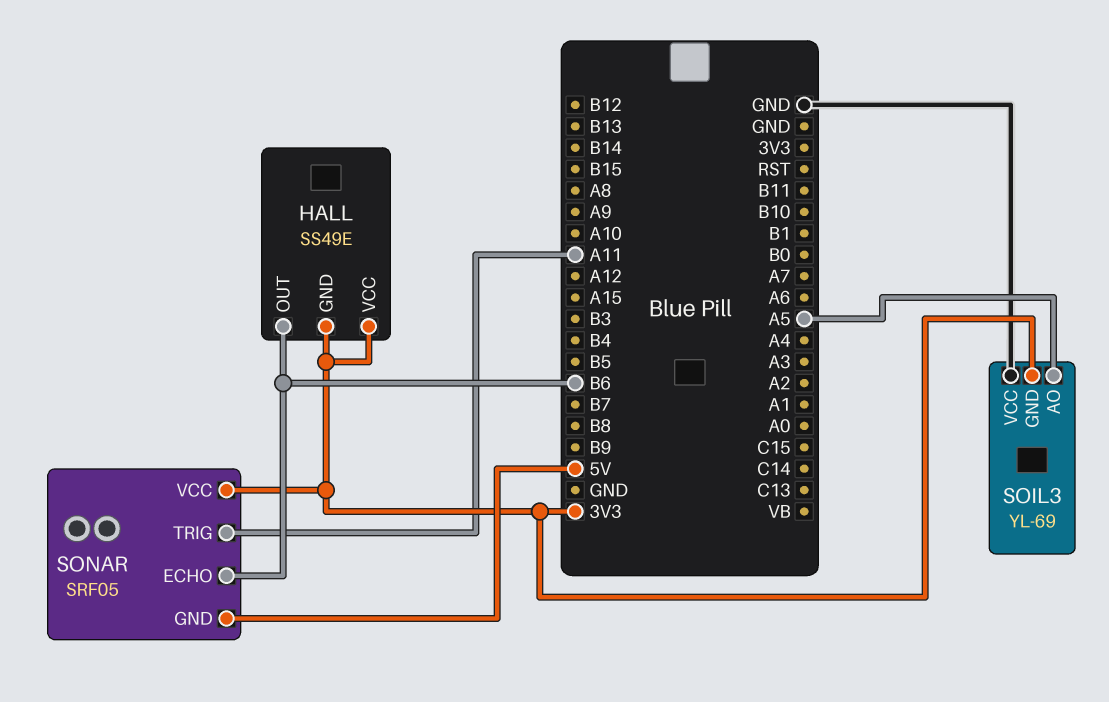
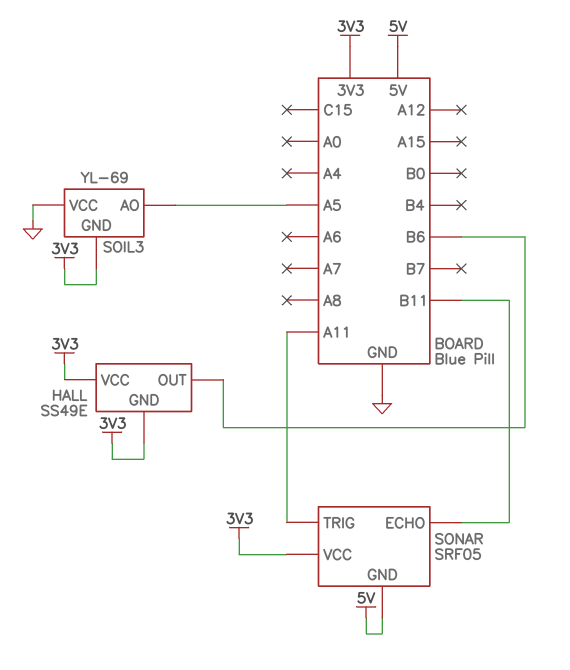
SONAR pin ECHO: B6 -> B11

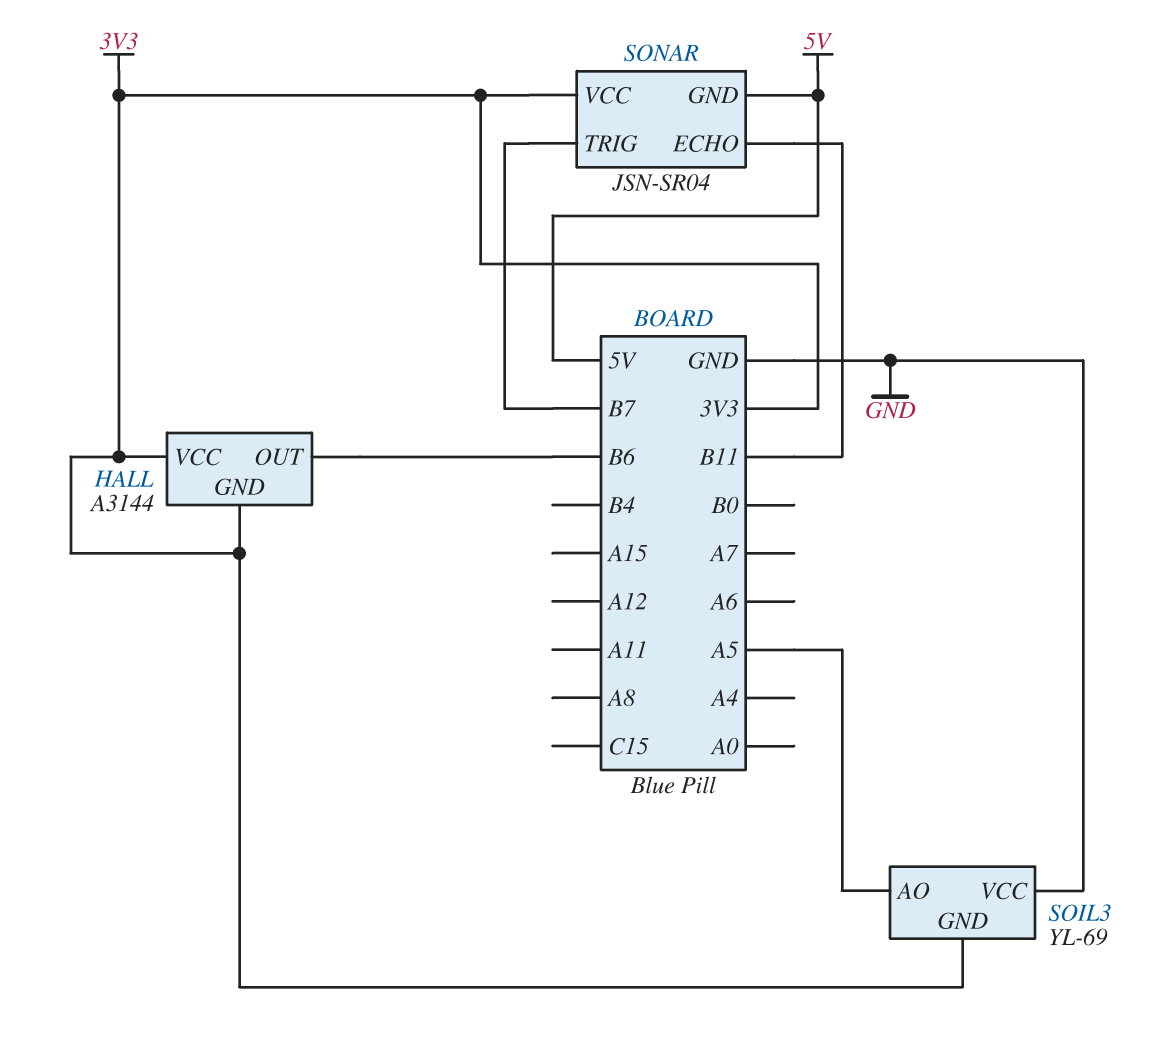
HALL: SS49E -> A3144
SONAR: SRF05 -> JSN-SR04
SONAR pin TRIG: A11 -> B7

